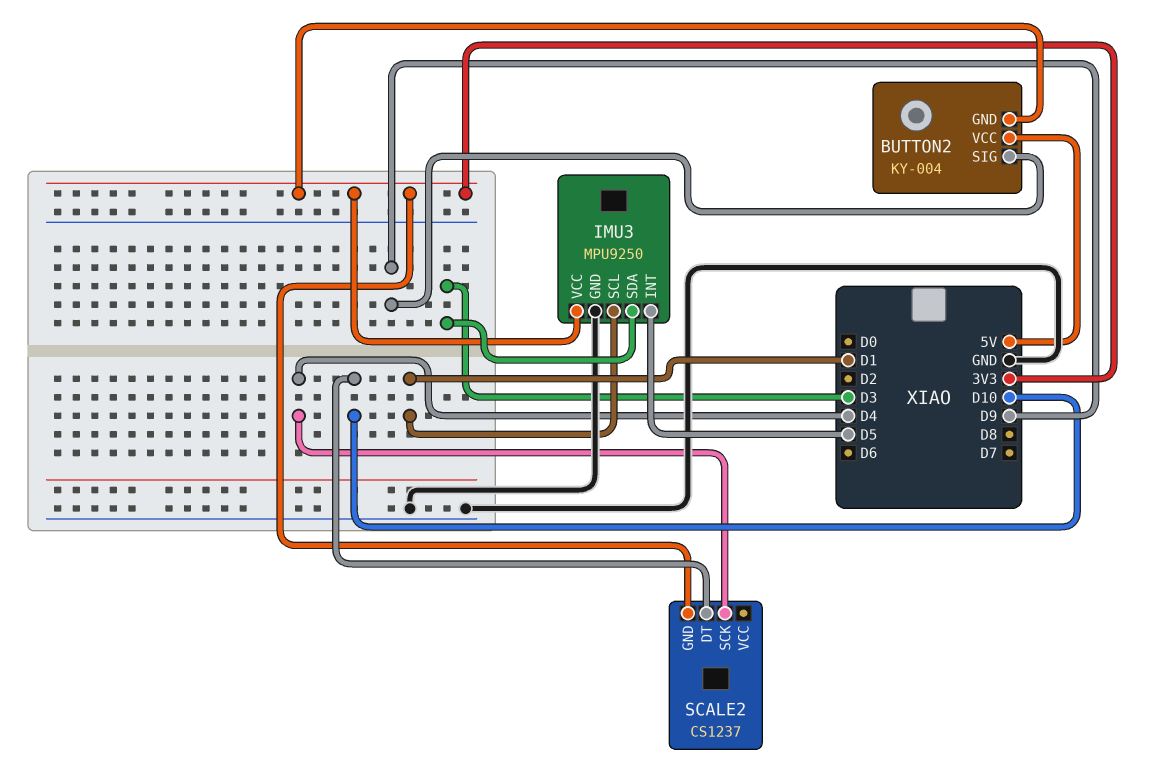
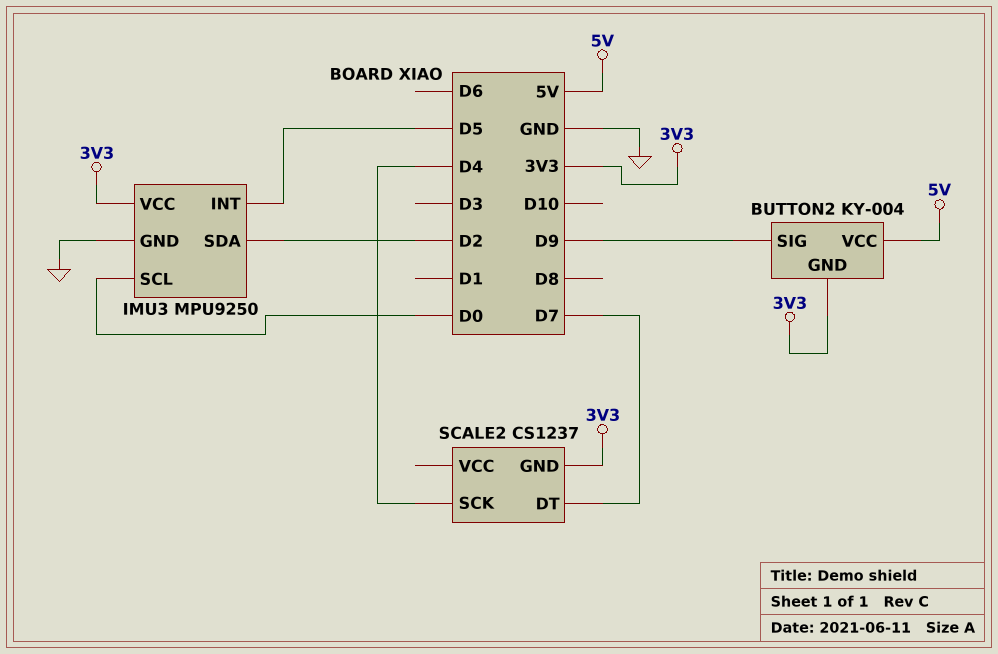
IMU3 pin SCL: D1 -> D0
IMU3 pin SDA: D3 -> D2
SCALE2 pin DT: D10 -> D7

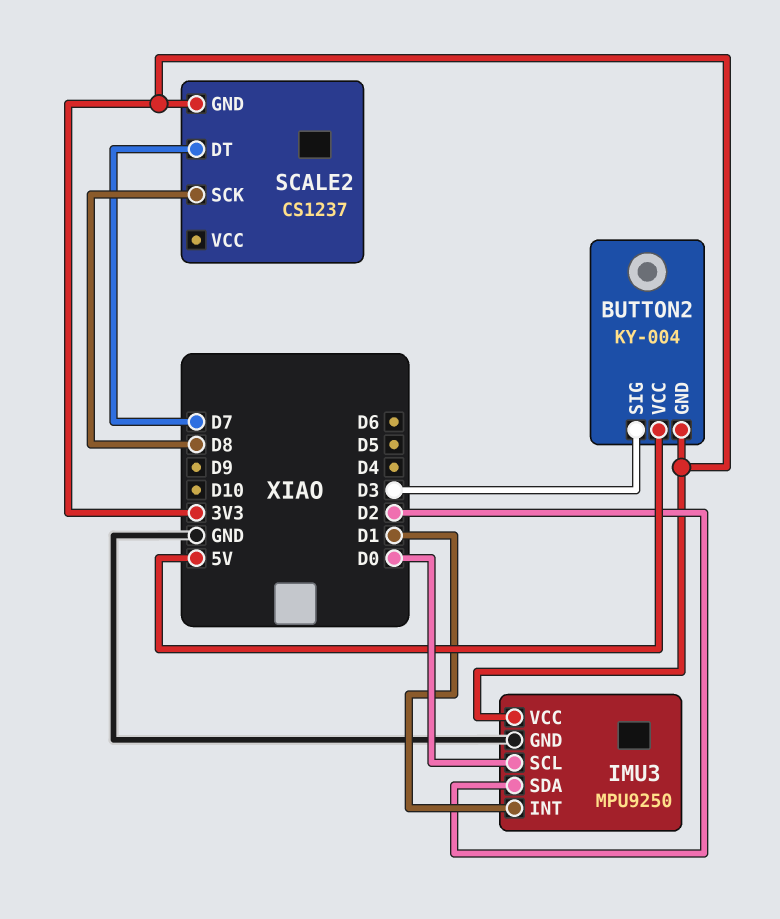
BUTTON2 pin SIG: D9 -> D3
IMU3 pin INT: D5 -> D1
SCALE2 pin SCK: D4 -> D8

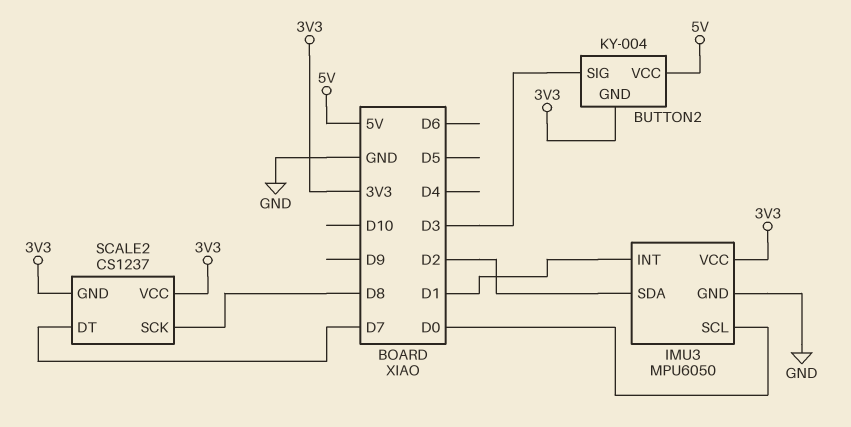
IMU3: MPU9250 -> MPU6050
SCALE2 pin VCC: none -> 3V3

